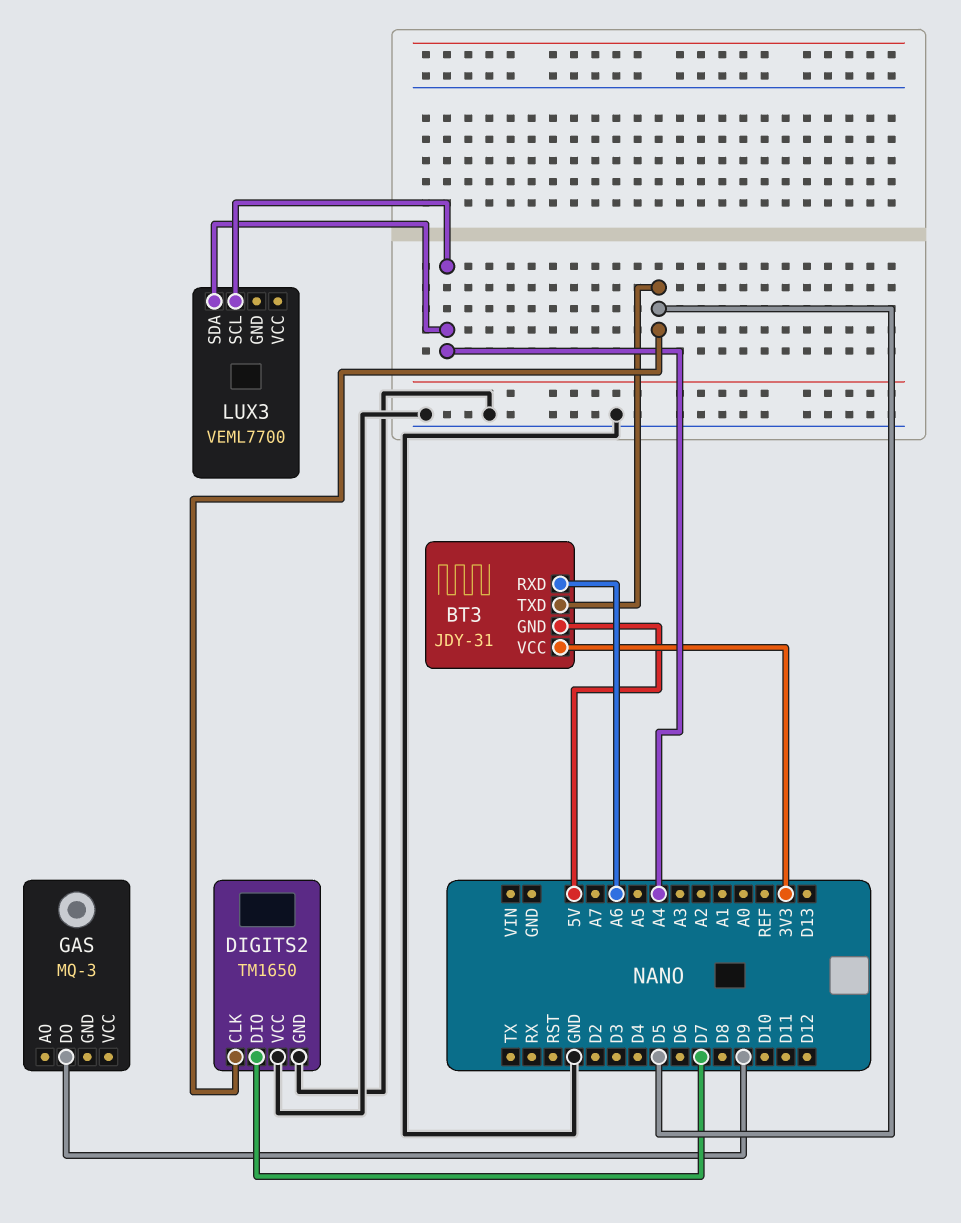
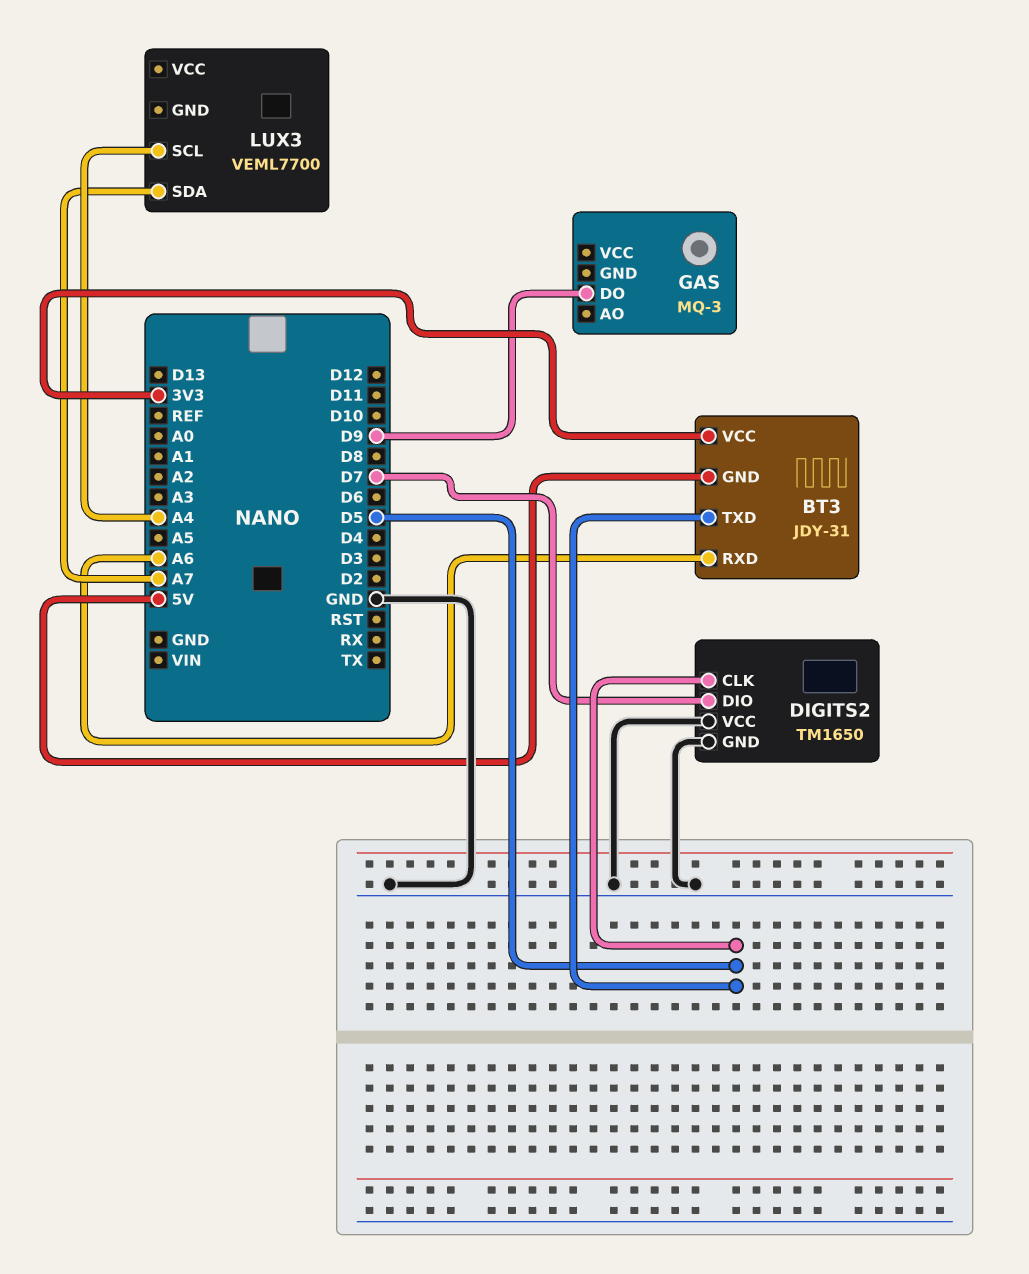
LUX3 pin SDA: A4 -> A7

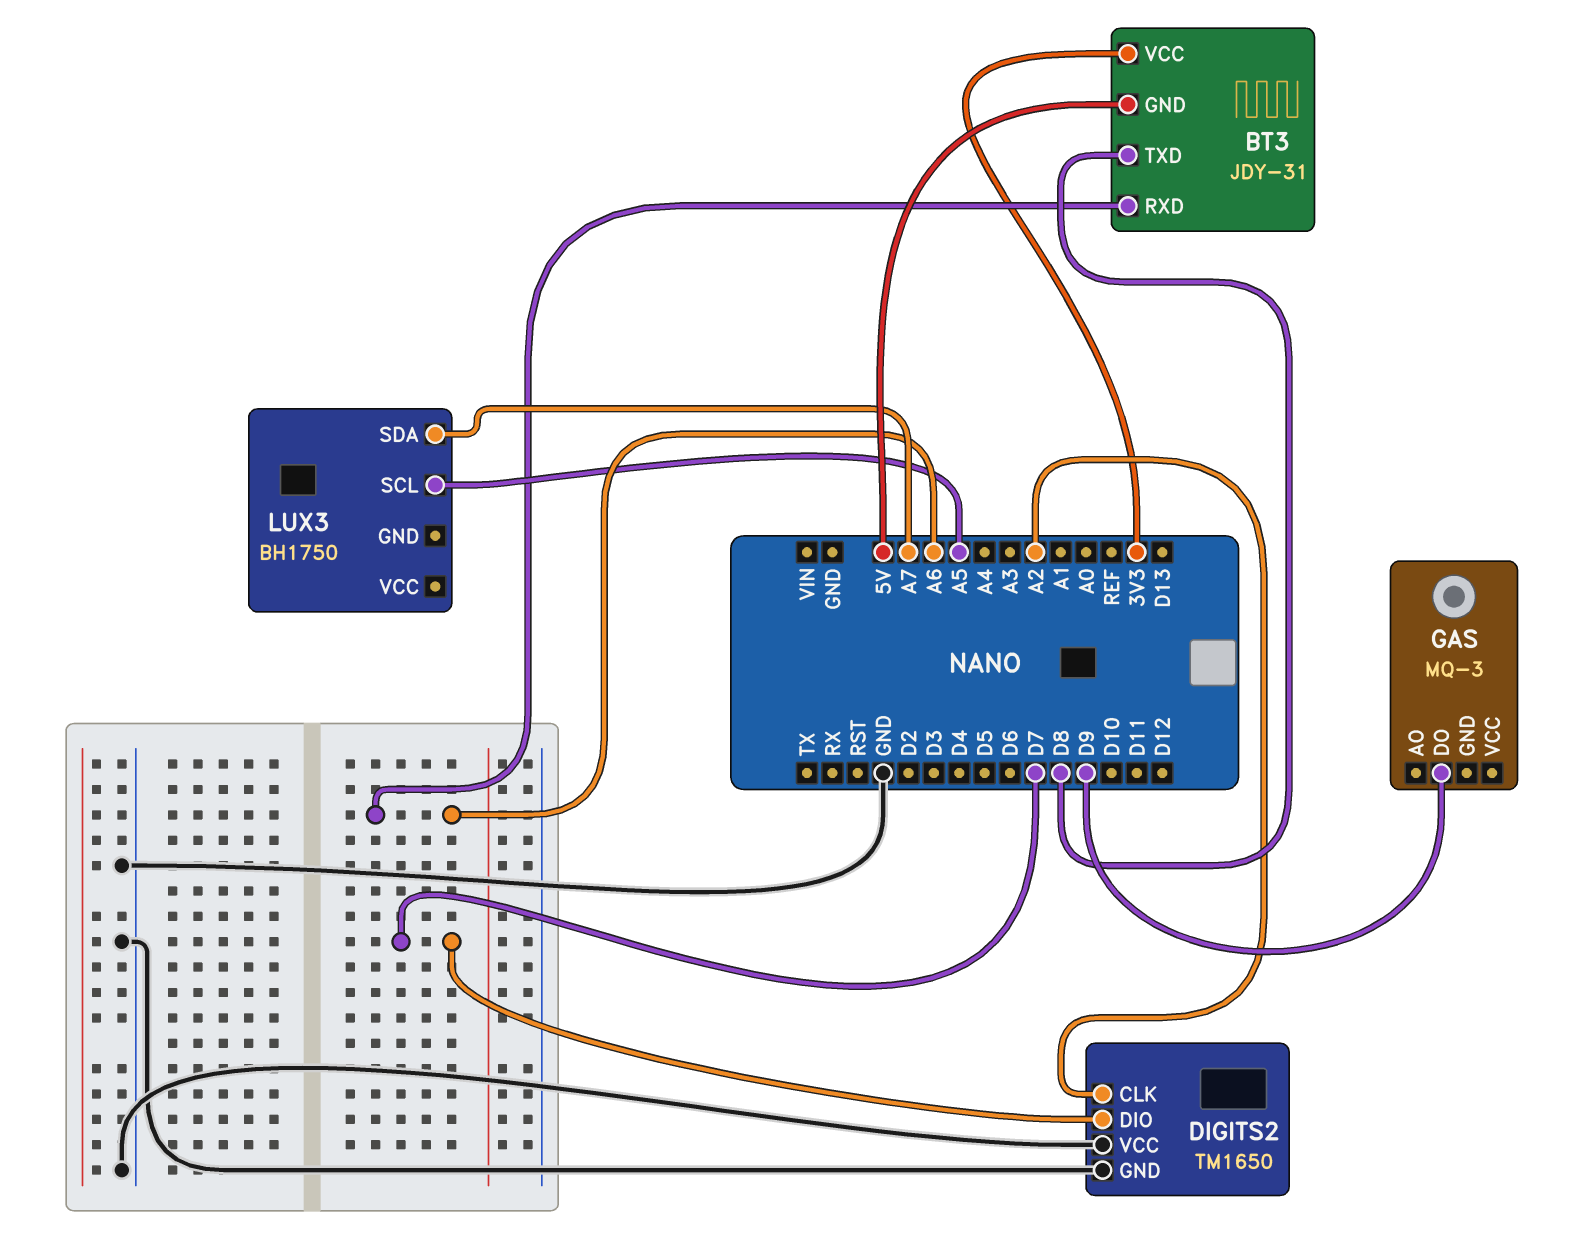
BT3 pin TXD: D5 -> D8
DIGITS2 pin CLK: D5 -> A2
LUX3: VEML7700 -> BH1750
LUX3 pin SCL: A4 -> A5

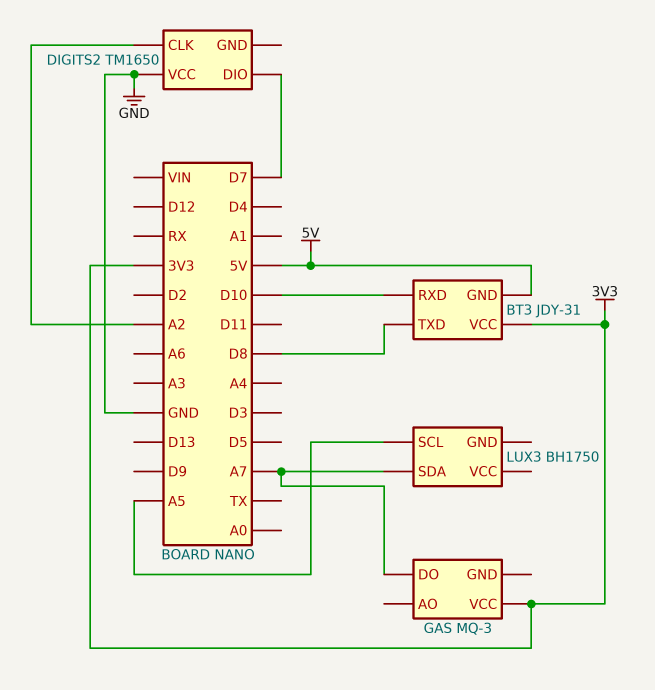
BT3 pin RXD: A6 -> D10
DIGITS2 pin GND: GND -> none
GAS pin DO: D9 -> A7
GAS pin VCC: none -> 3V3

